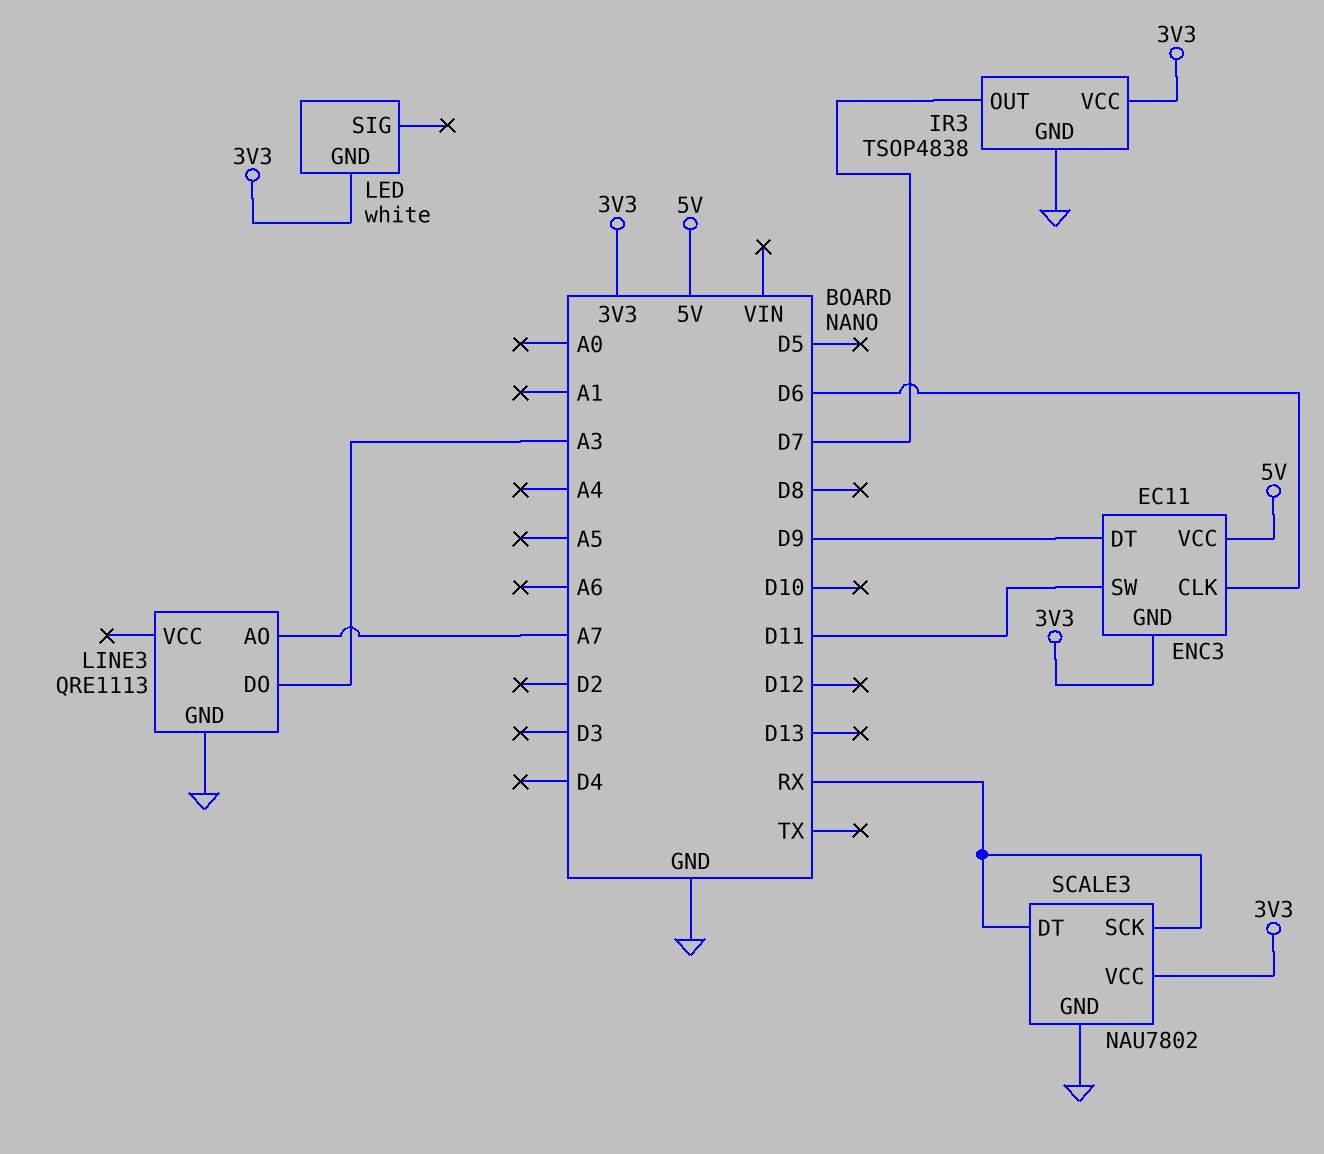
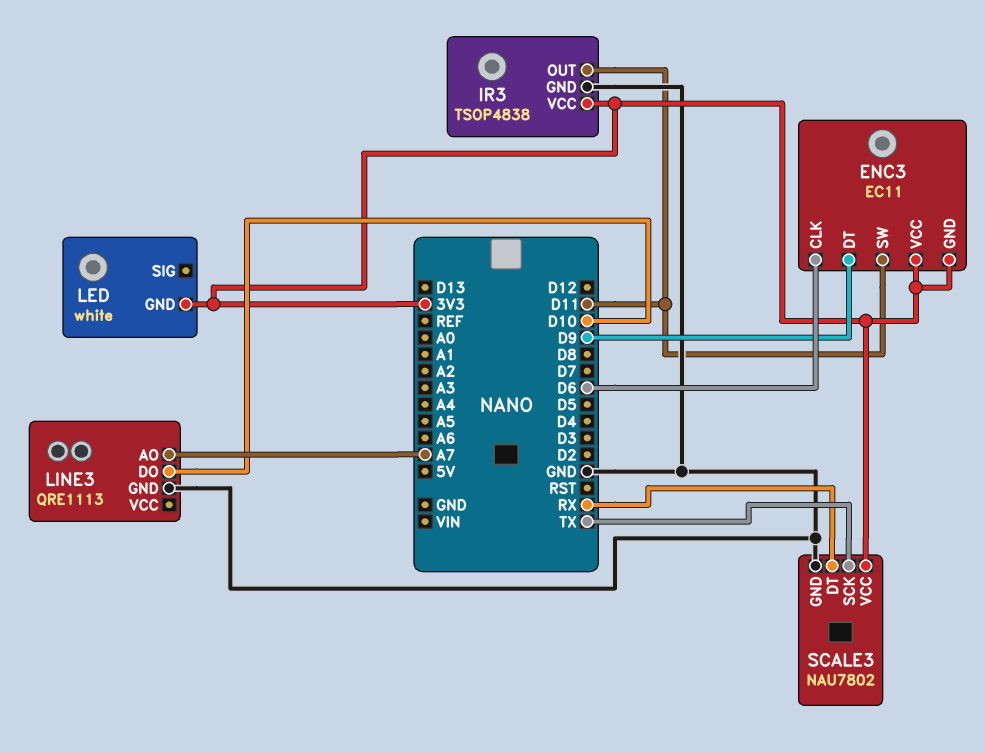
ENC3 pin VCC: 5V -> 3V3
IR3 pin OUT: D7 -> D11
LINE3 pin DO: A3 -> D10
SCALE3 pin SCK: RX -> TX

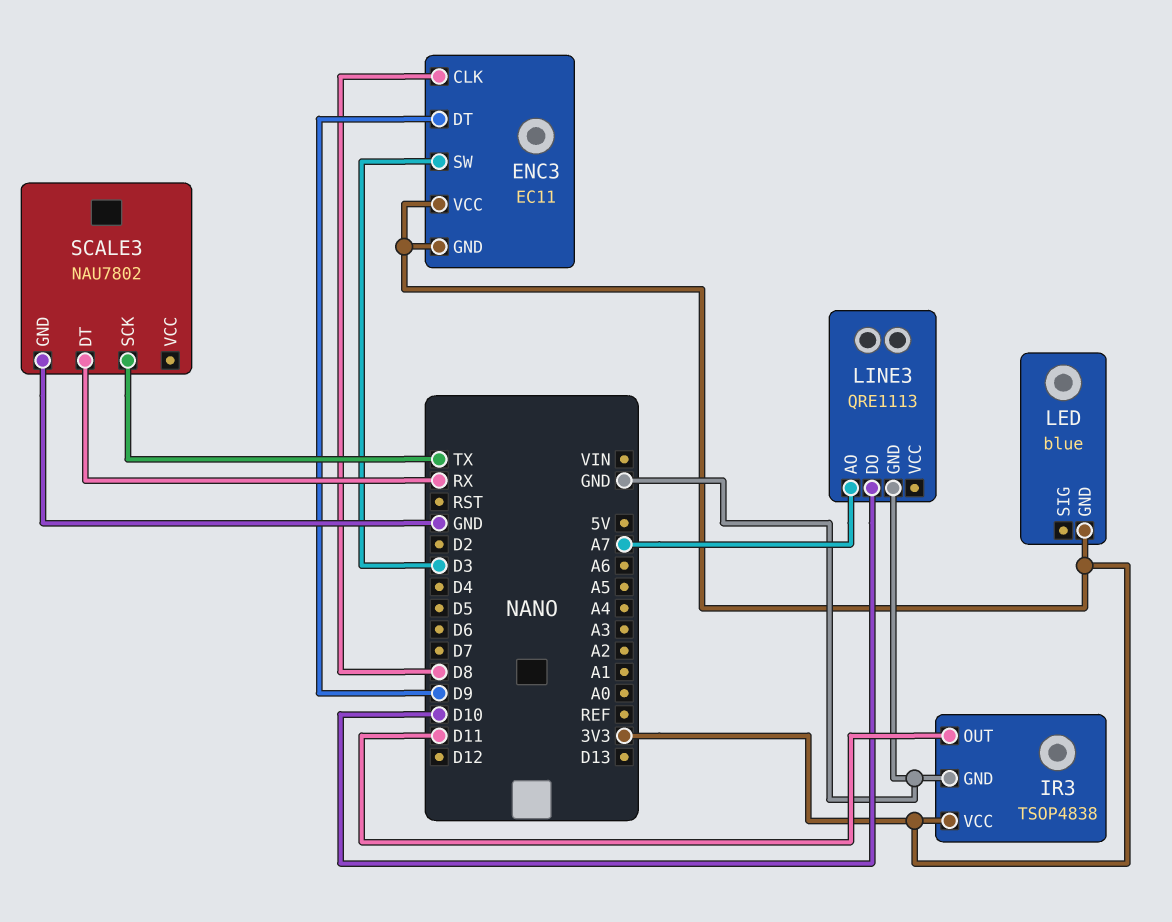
ENC3 pin CLK: D6 -> D8
ENC3 pin SW: D11 -> D3
LED: white -> blue
SCALE3 pin VCC: 3V3 -> none

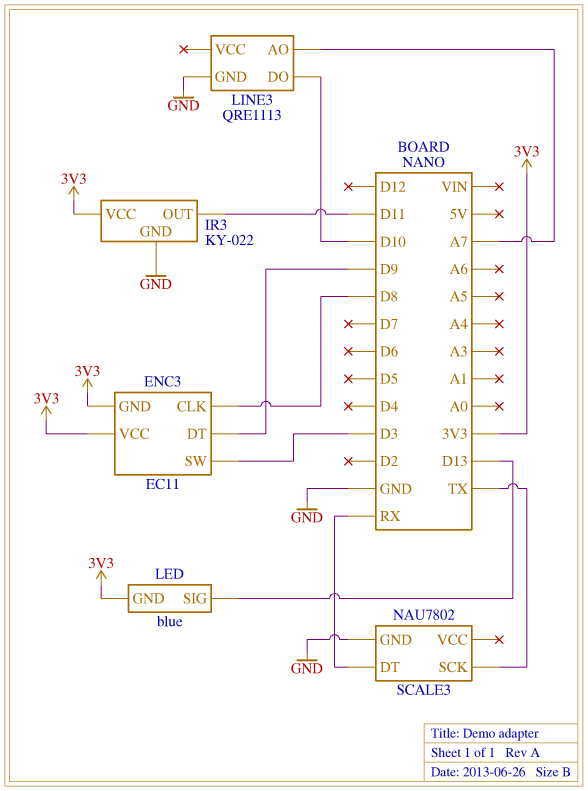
IR3: TSOP4838 -> KY-022
LED pin SIG: none -> D13

